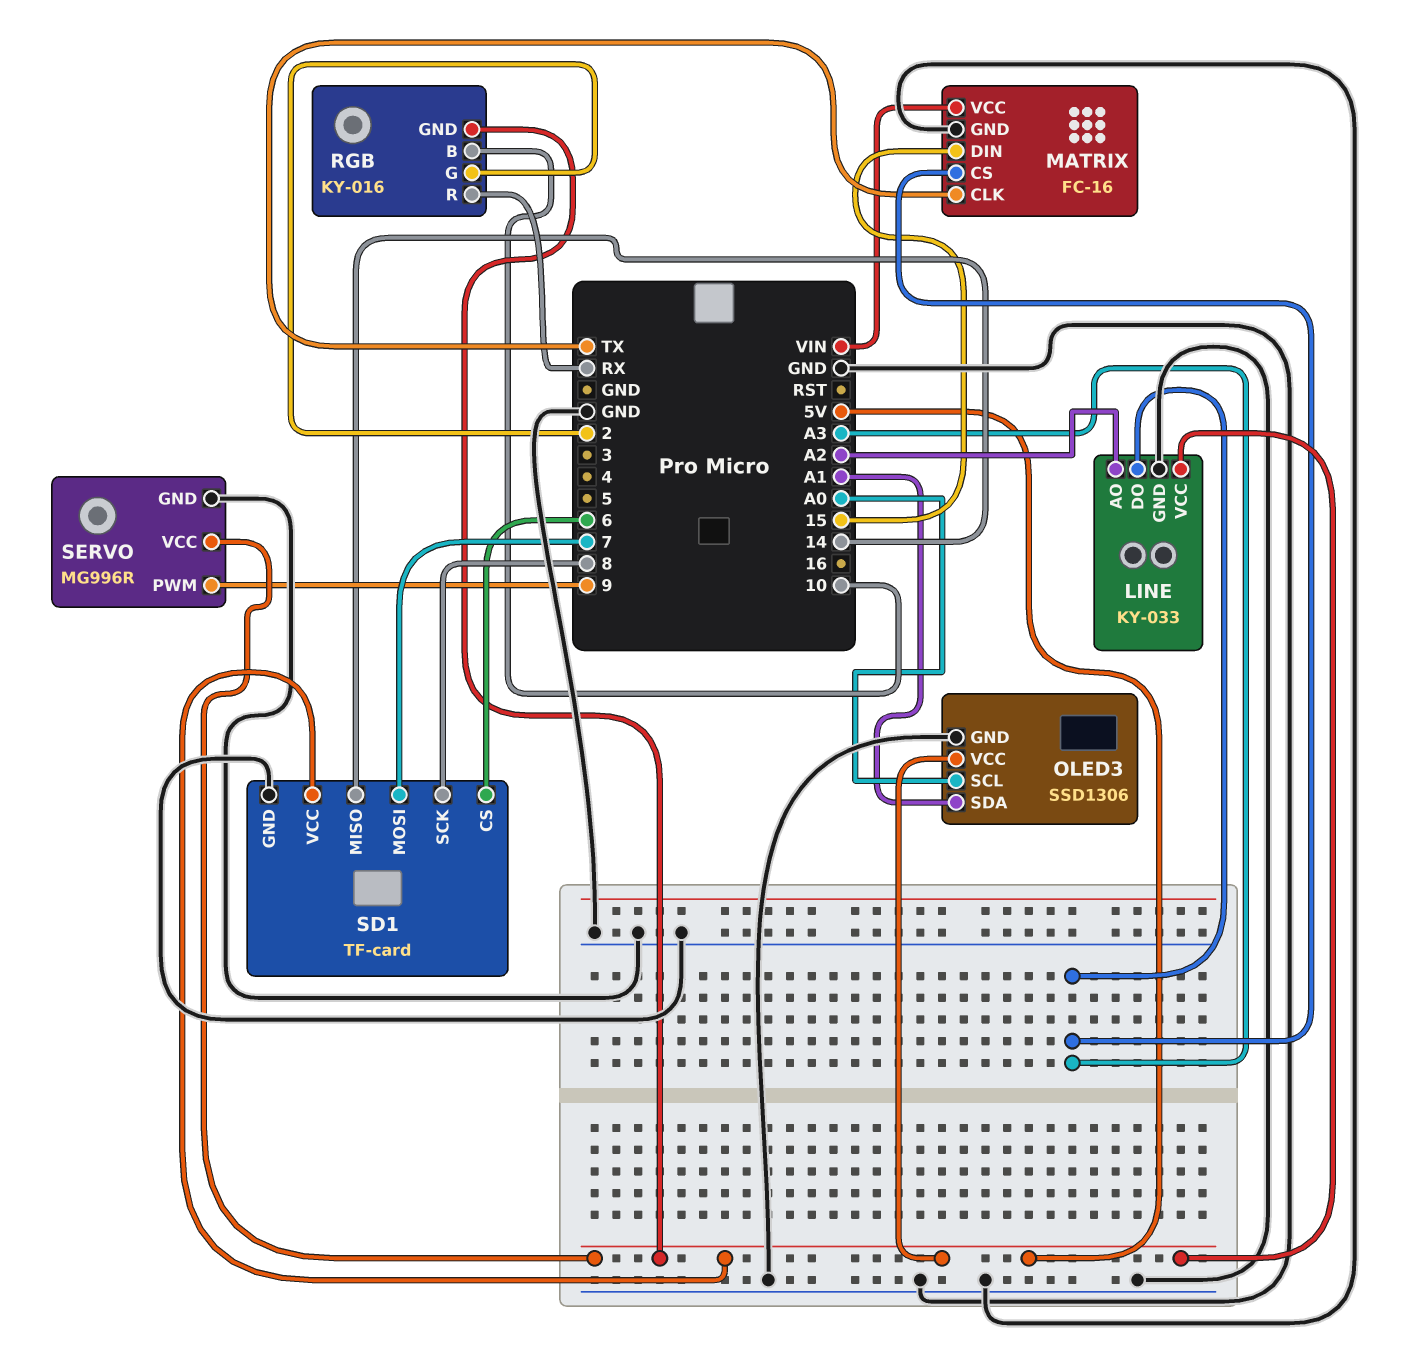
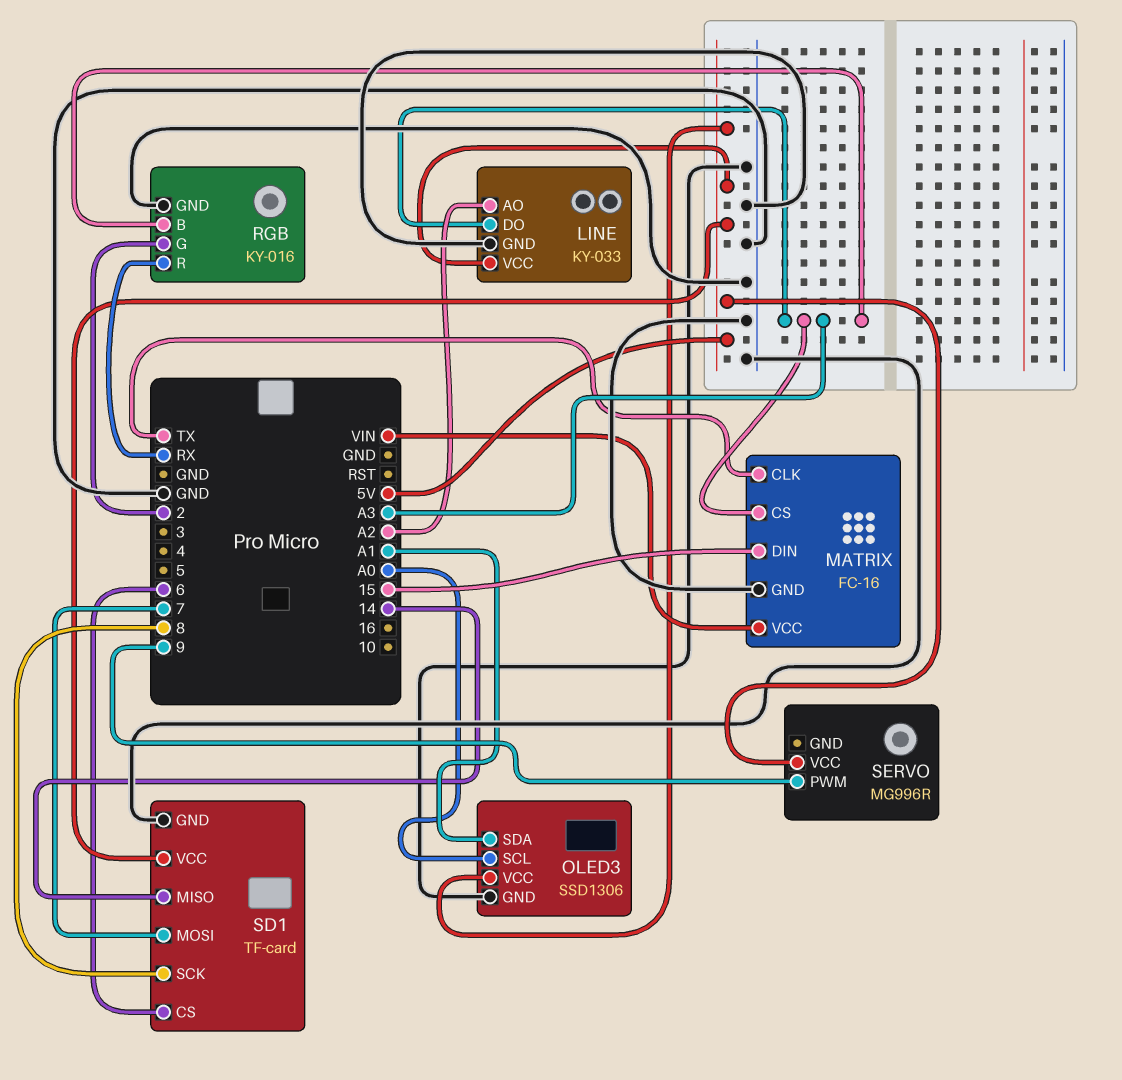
RGB pin B: 10 -> A3
RGB pin GND: 5V -> GND
SERVO pin GND: GND -> none

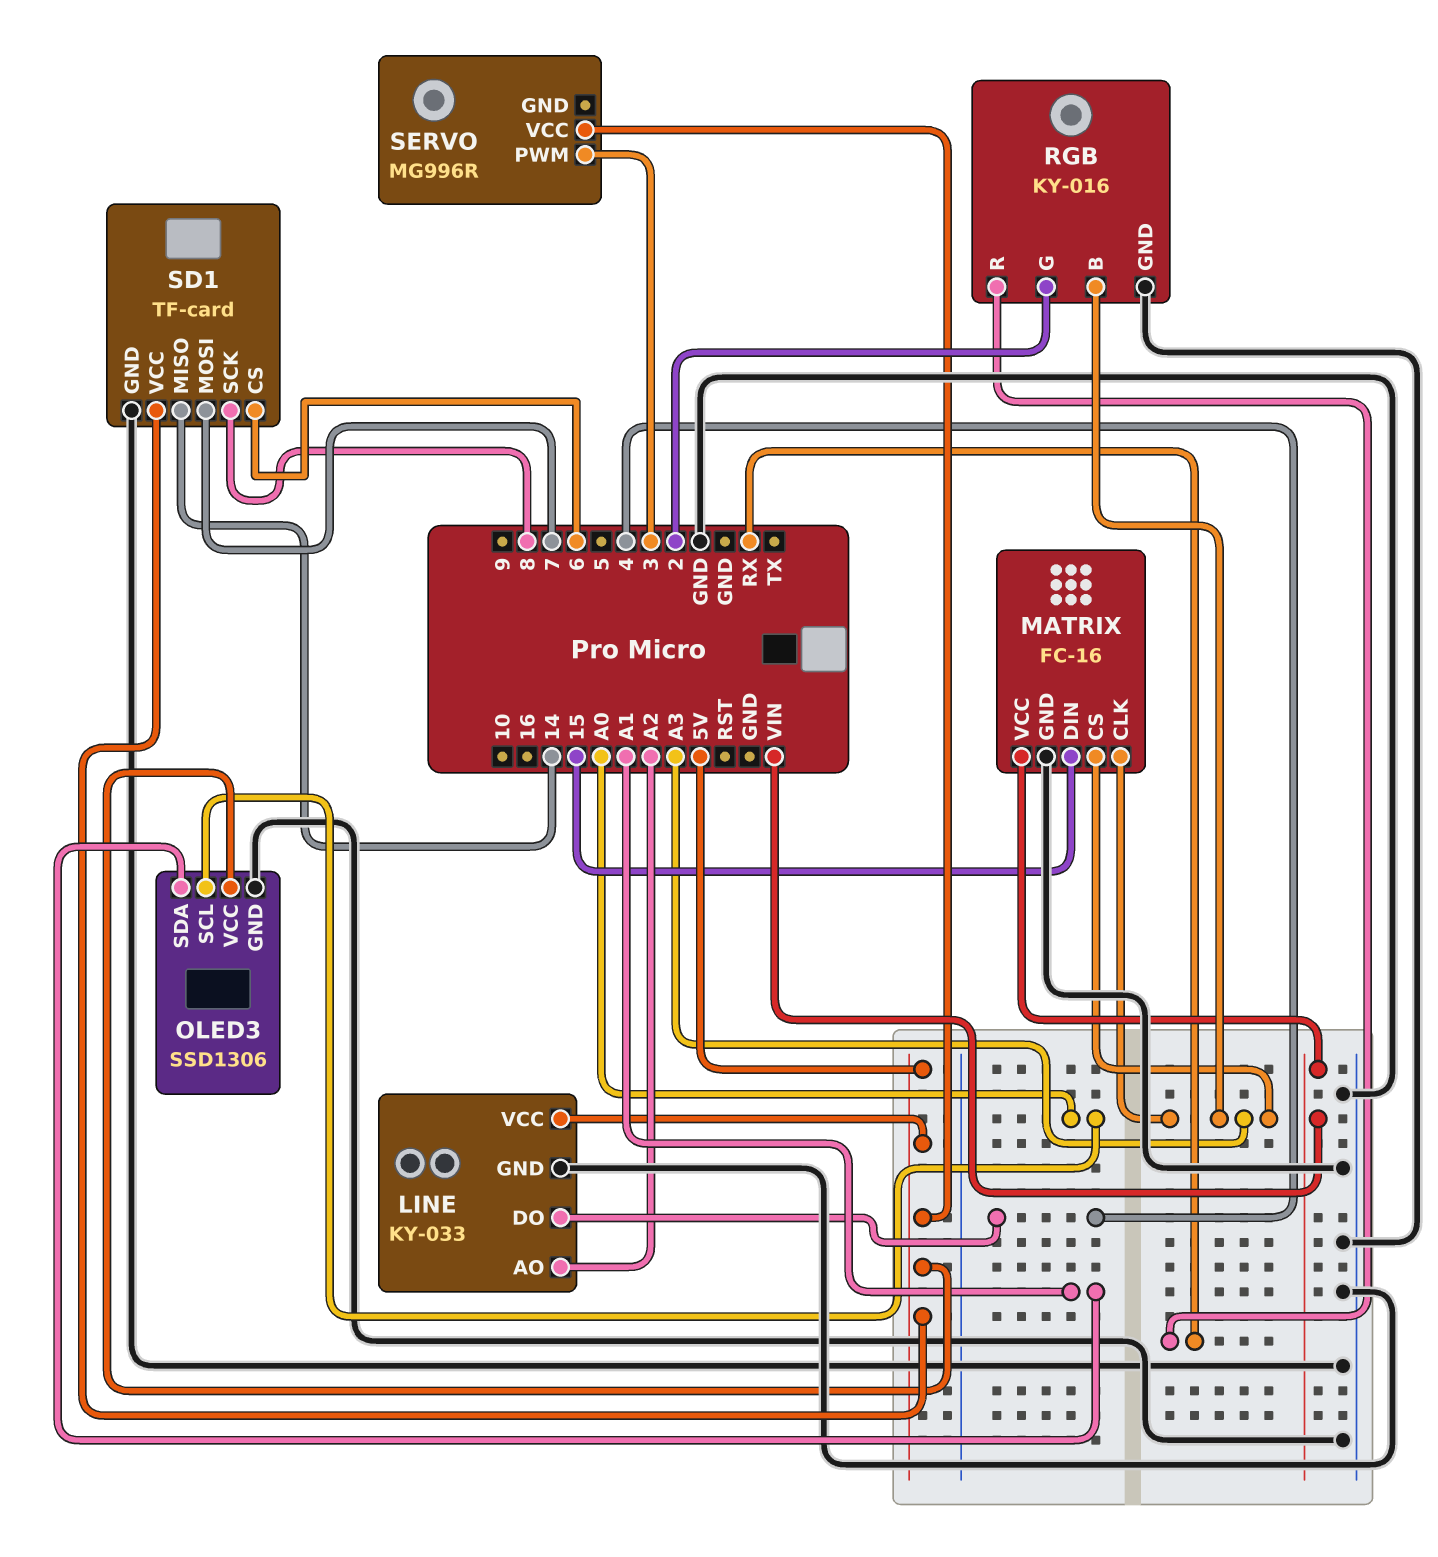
LINE pin DO: A3 -> 4
MATRIX pin CLK: TX -> A3
SERVO pin PWM: 9 -> 3

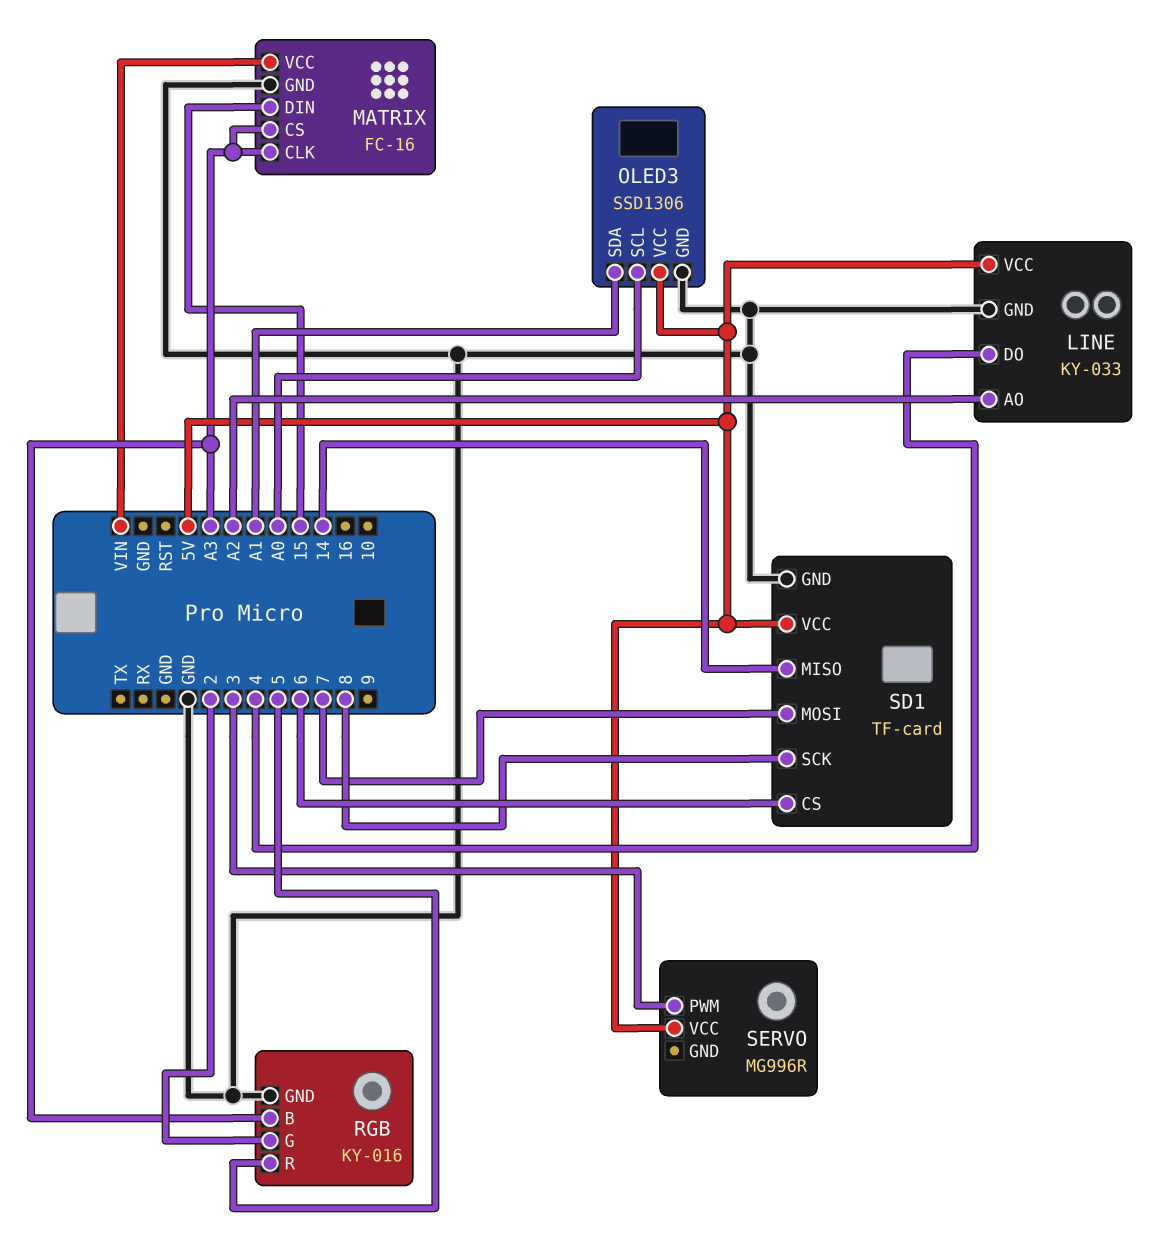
RGB pin R: RX -> 5

